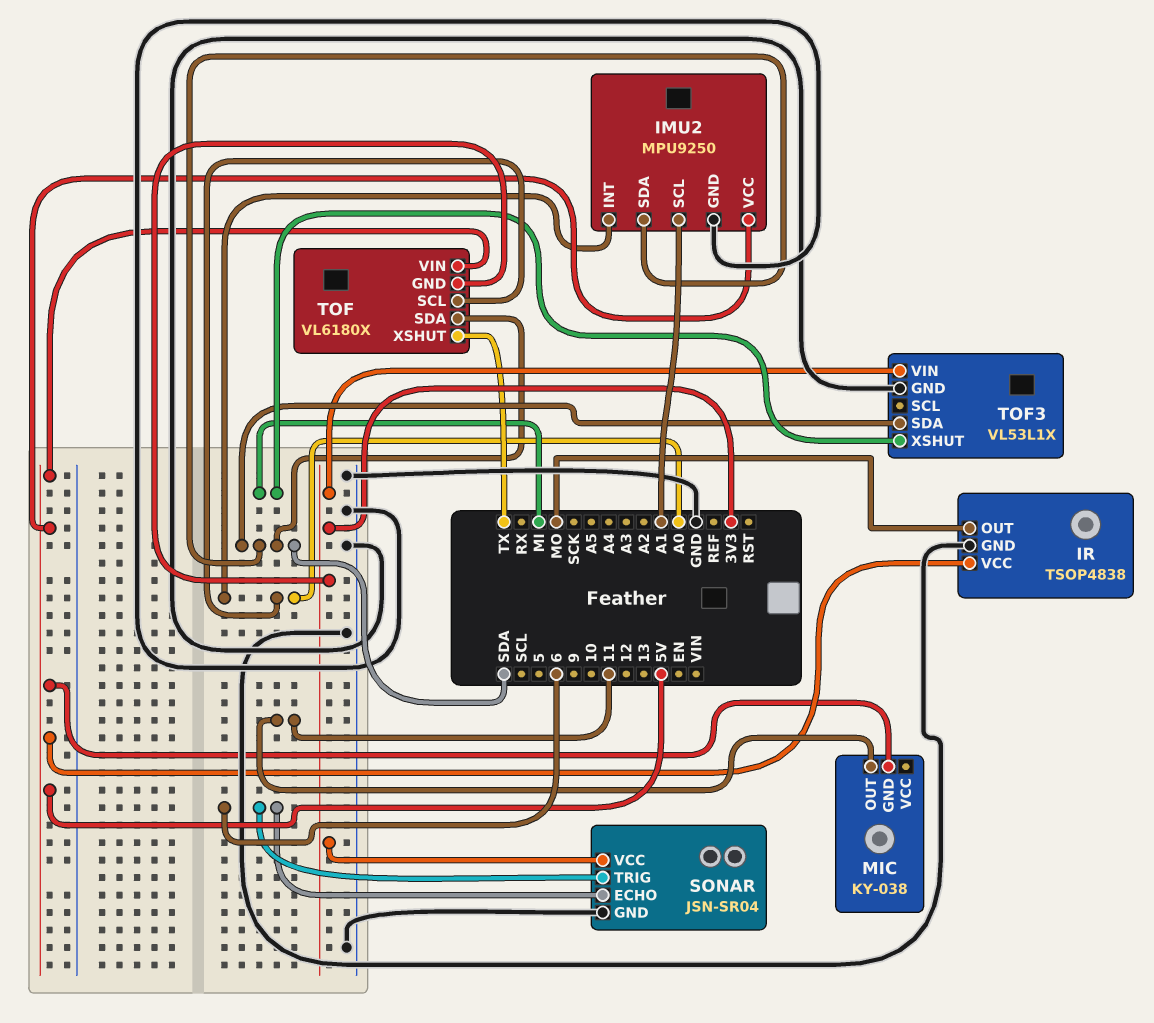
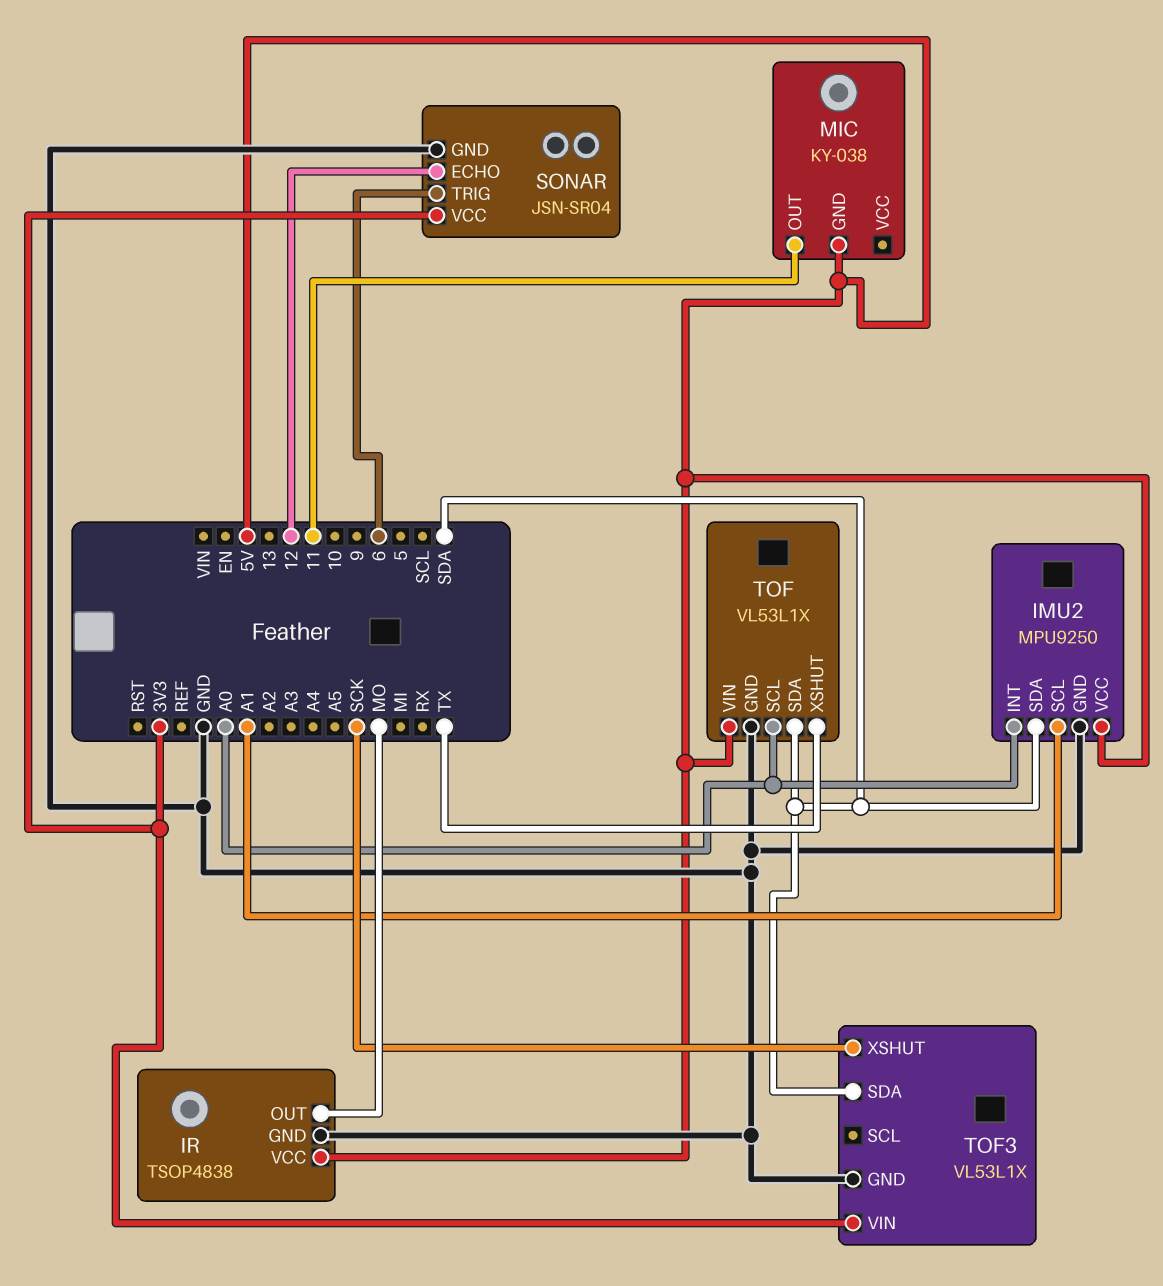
SONAR pin ECHO: 6 -> 12
TOF: VL6180X -> VL53L1X
TOF pin GND: 3V3 -> GND
TOF3 pin XSHUT: MI -> SCK

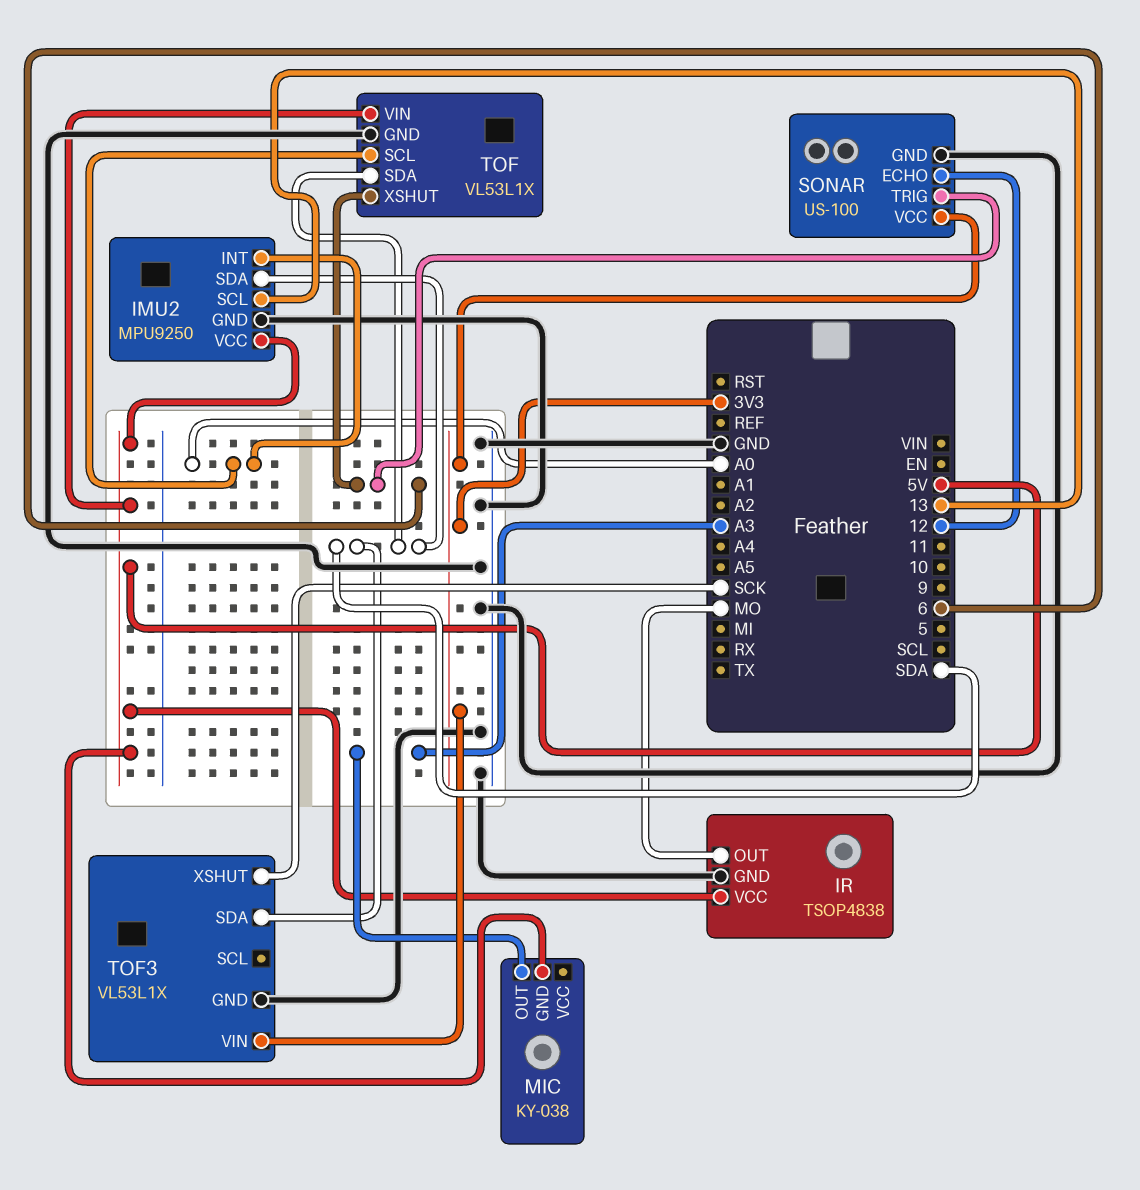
IMU2 pin SCL: A1 -> 13
MIC pin OUT: 11 -> A3
SONAR: JSN-SR04 -> US-100
TOF pin XSHUT: TX -> 6

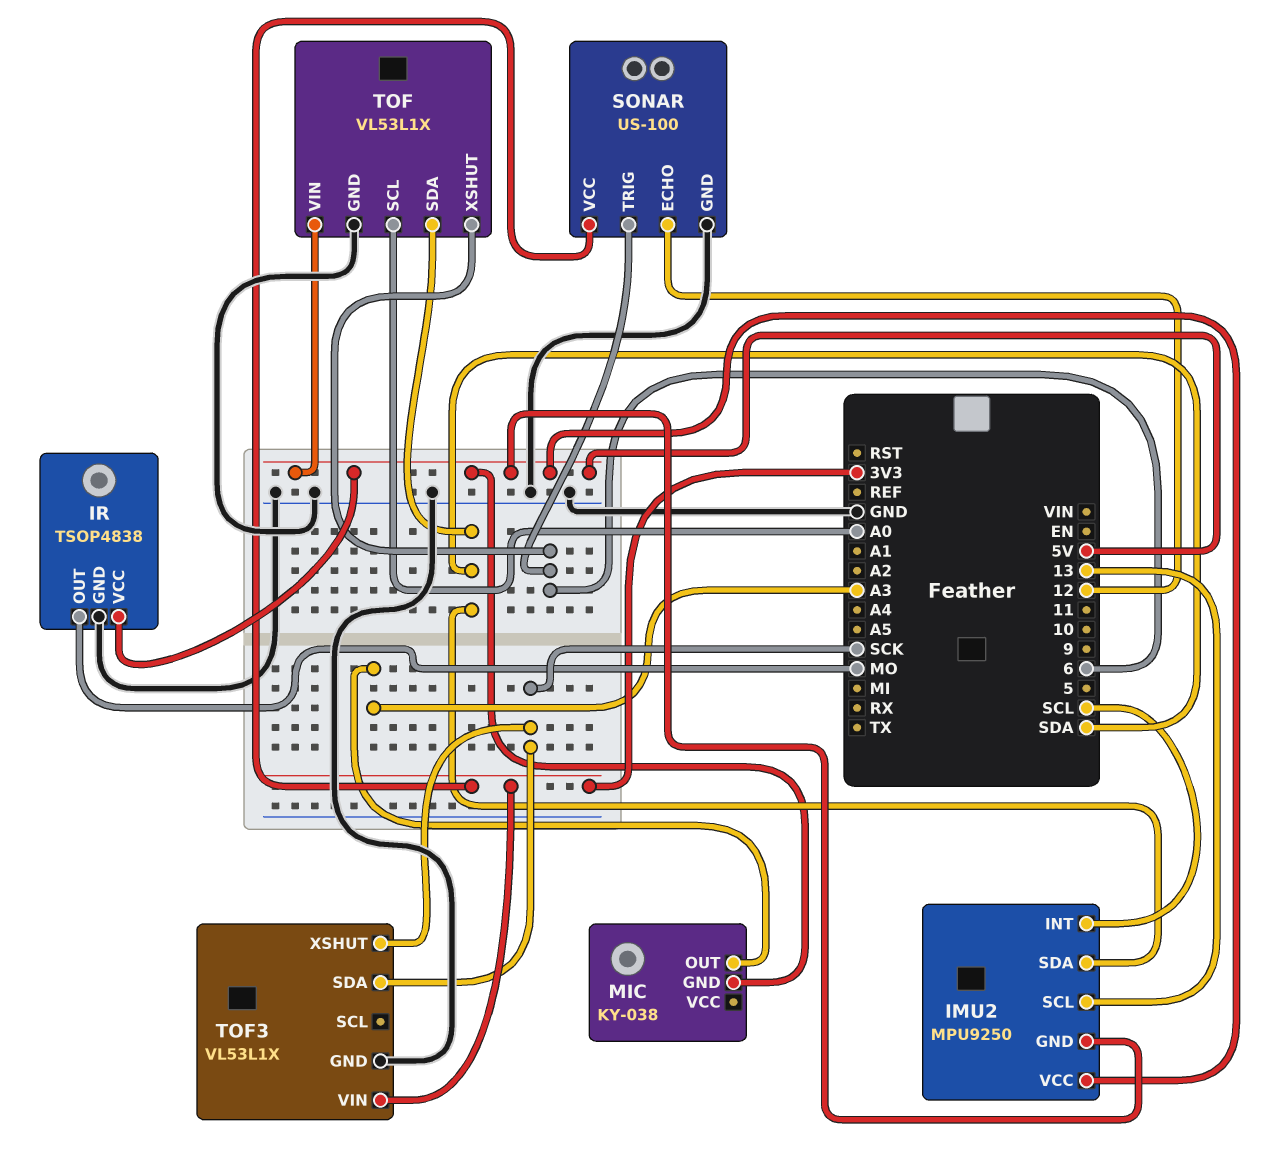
IMU2 pin GND: GND -> 5V
IMU2 pin INT: A0 -> SCL
TOF3 pin SDA: SDA -> SCK

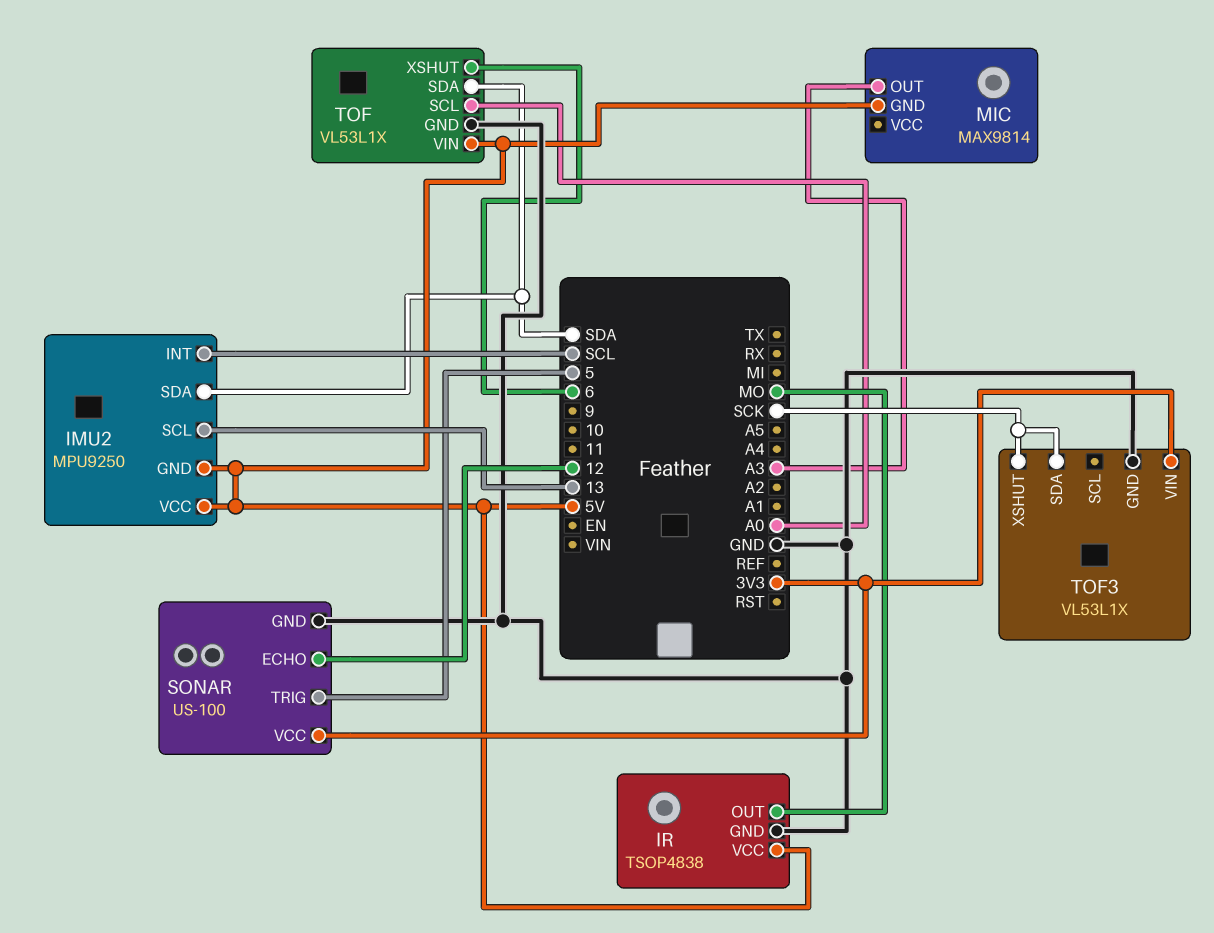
MIC: KY-038 -> MAX9814
SONAR pin TRIG: 6 -> 5

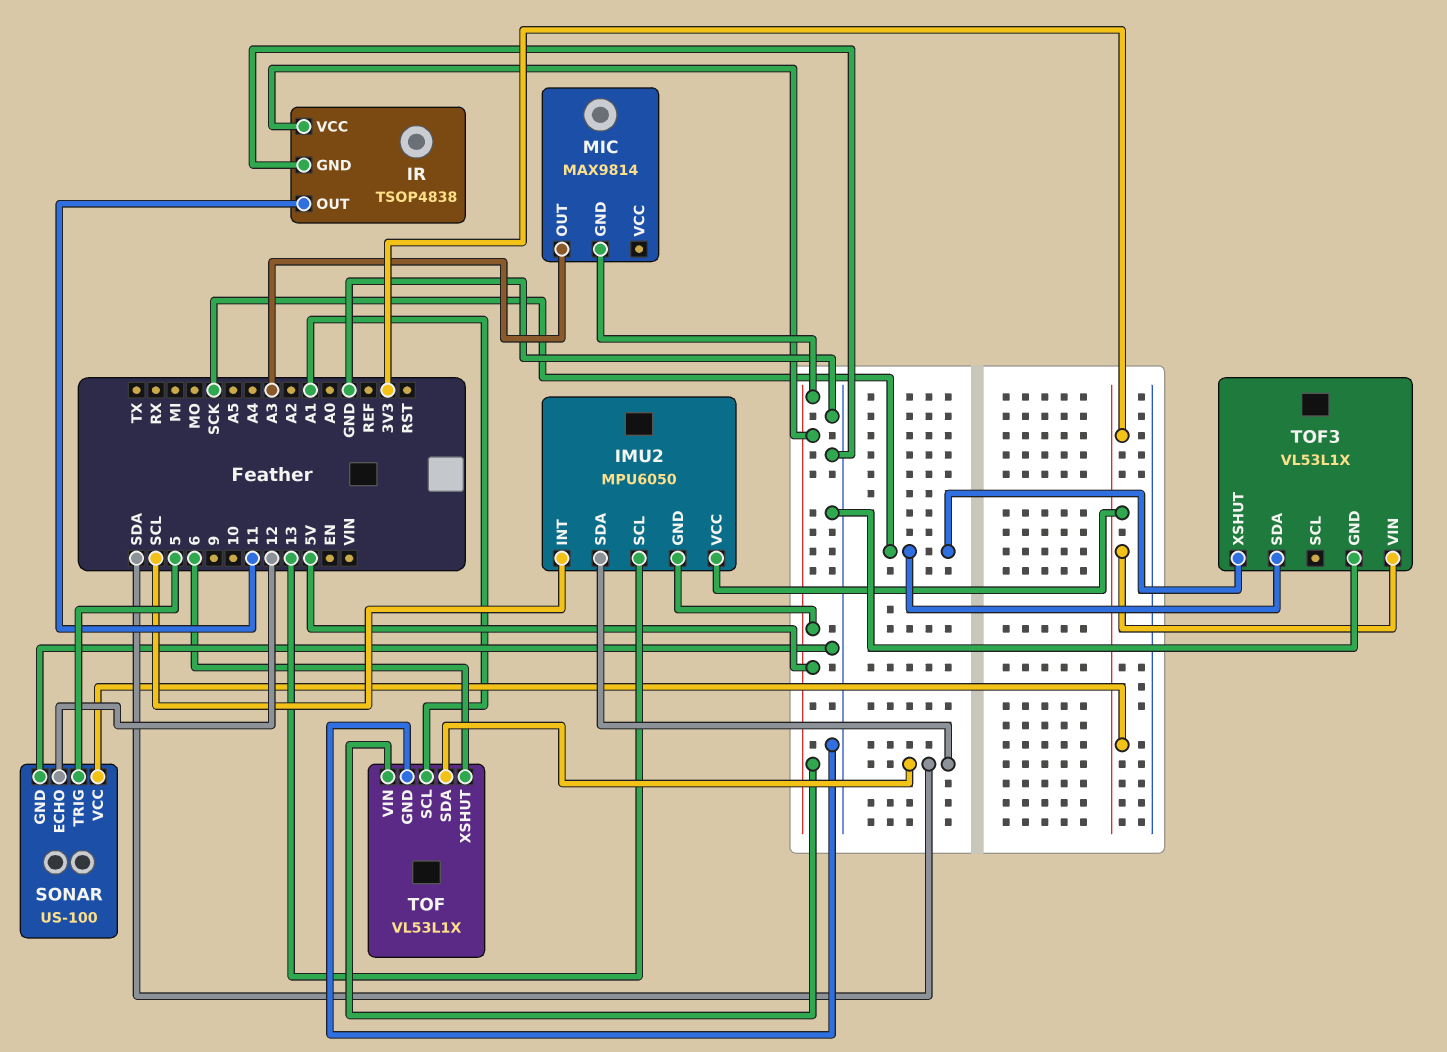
IMU2: MPU9250 -> MPU6050
IMU2 pin VCC: 5V -> 3V3
IR pin OUT: MO -> 11
TOF pin SCL: A0 -> A1

